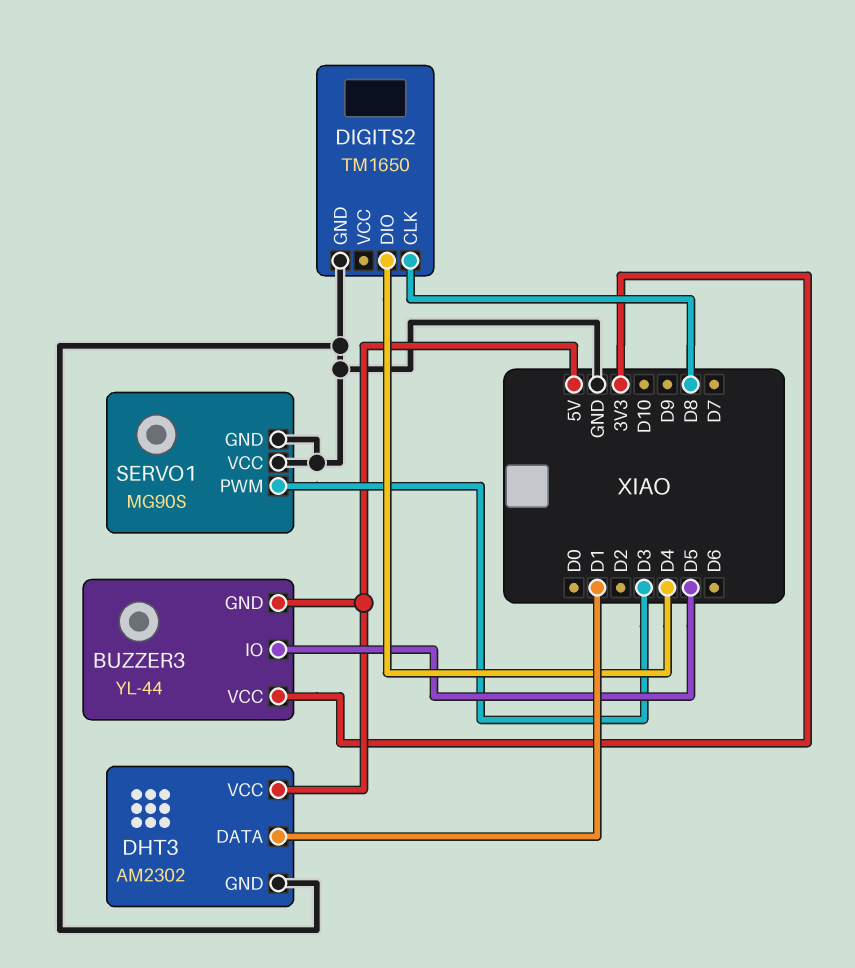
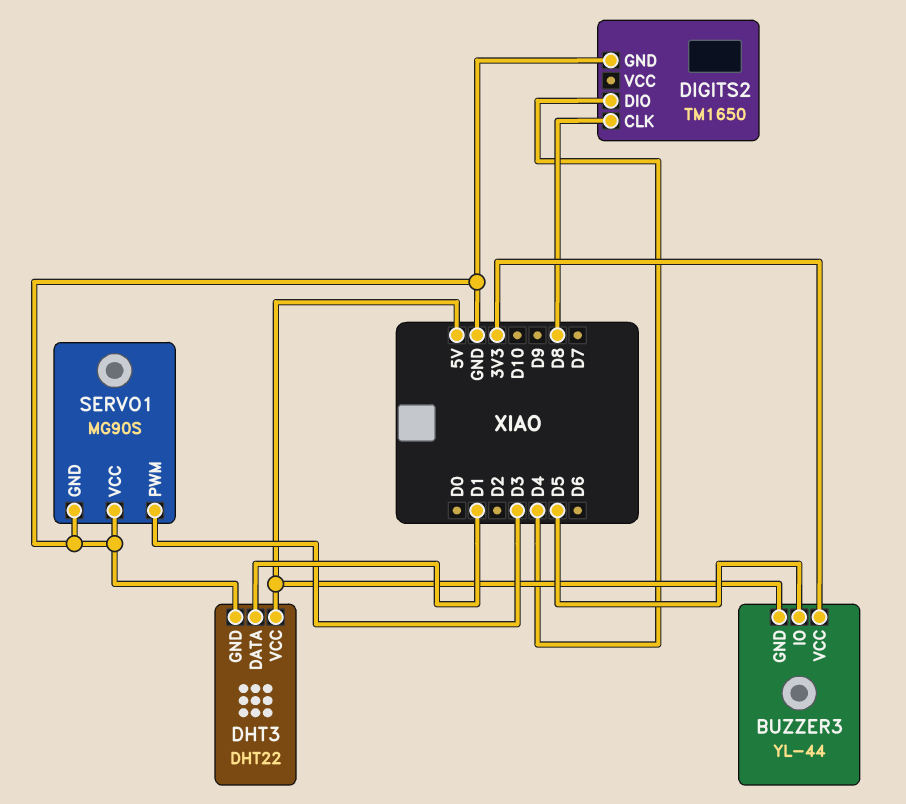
DHT3: AM2302 -> DHT22

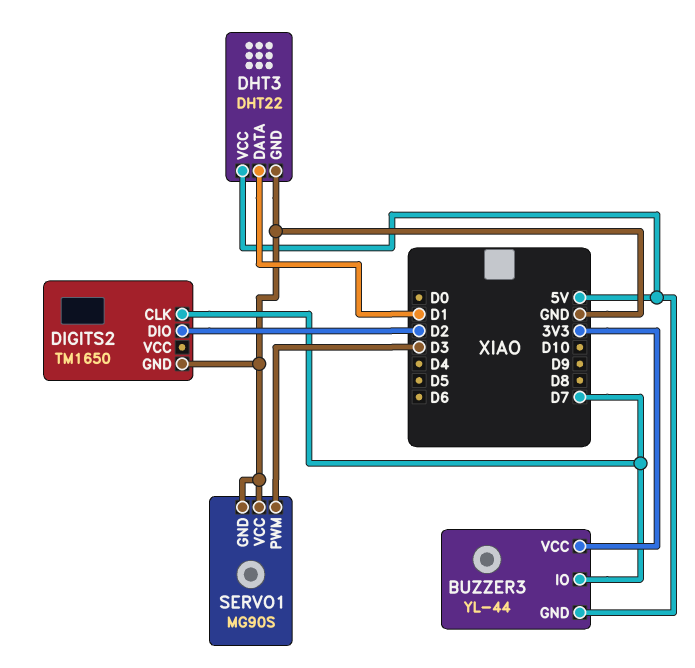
BUZZER3 pin IO: D5 -> D7
DIGITS2 pin CLK: D8 -> D7
DIGITS2 pin DIO: D4 -> D2

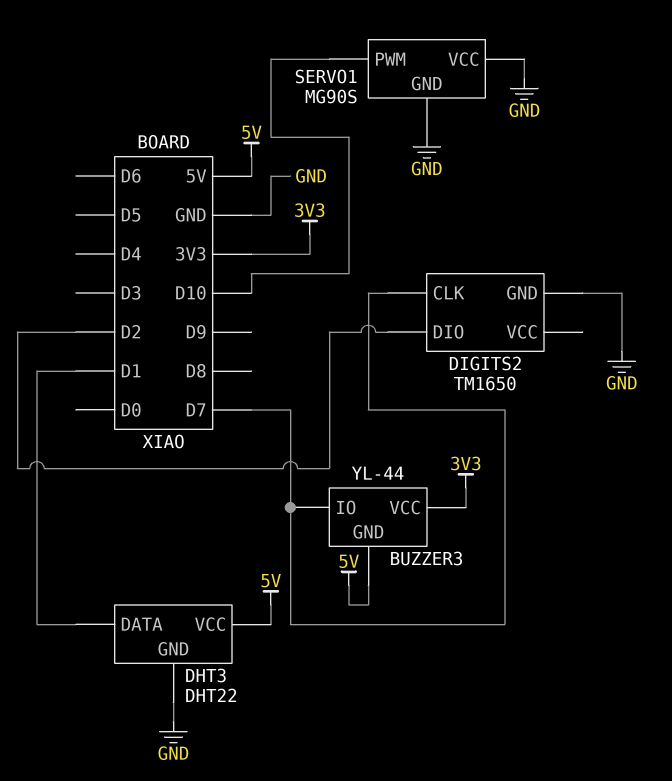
SERVO1 pin PWM: D3 -> D10

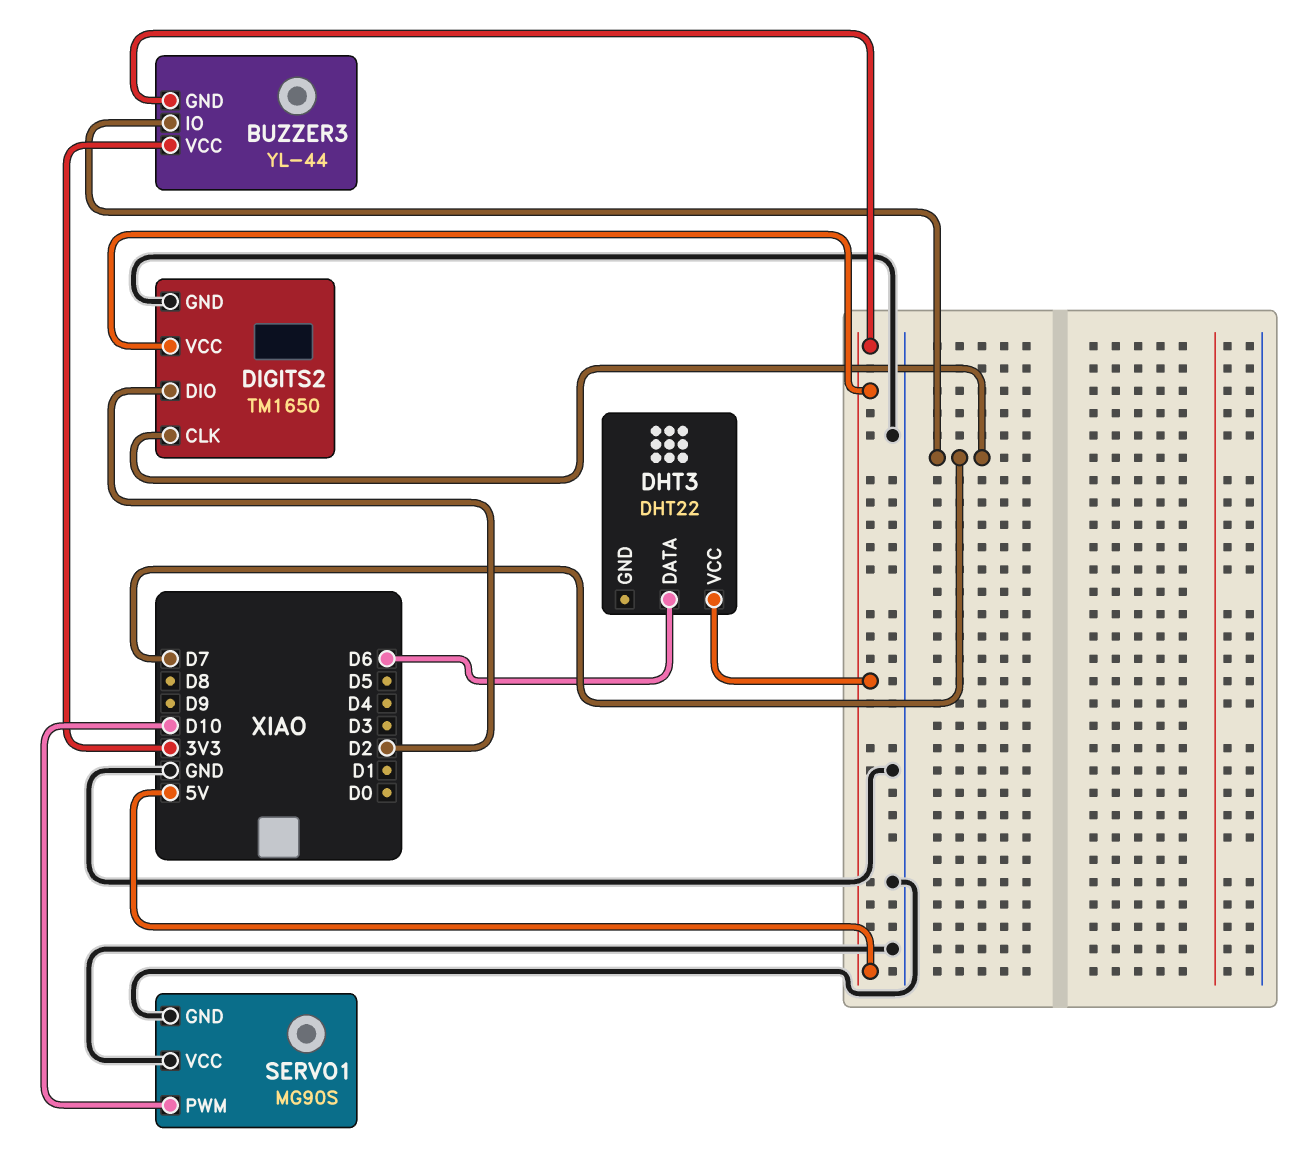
DHT3 pin DATA: D1 -> D6
DHT3 pin GND: GND -> none
DIGITS2 pin VCC: none -> 5V

